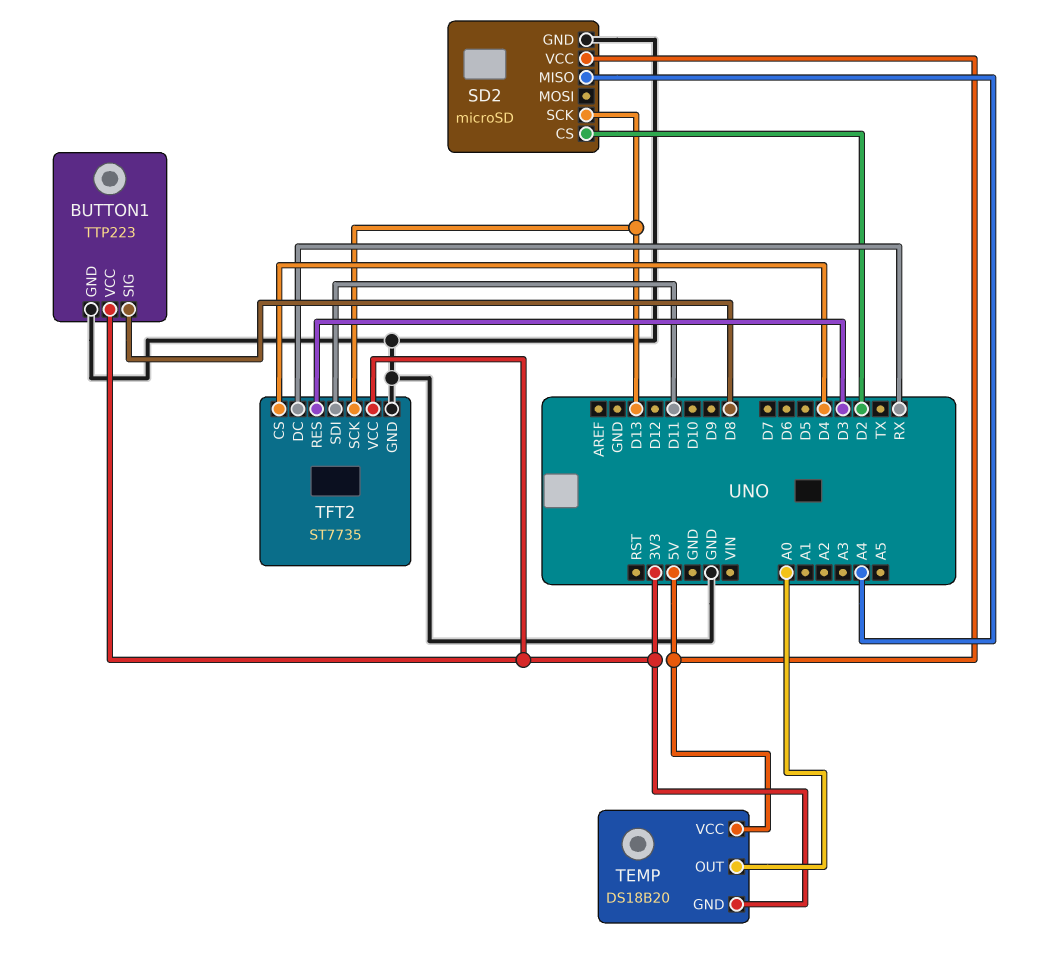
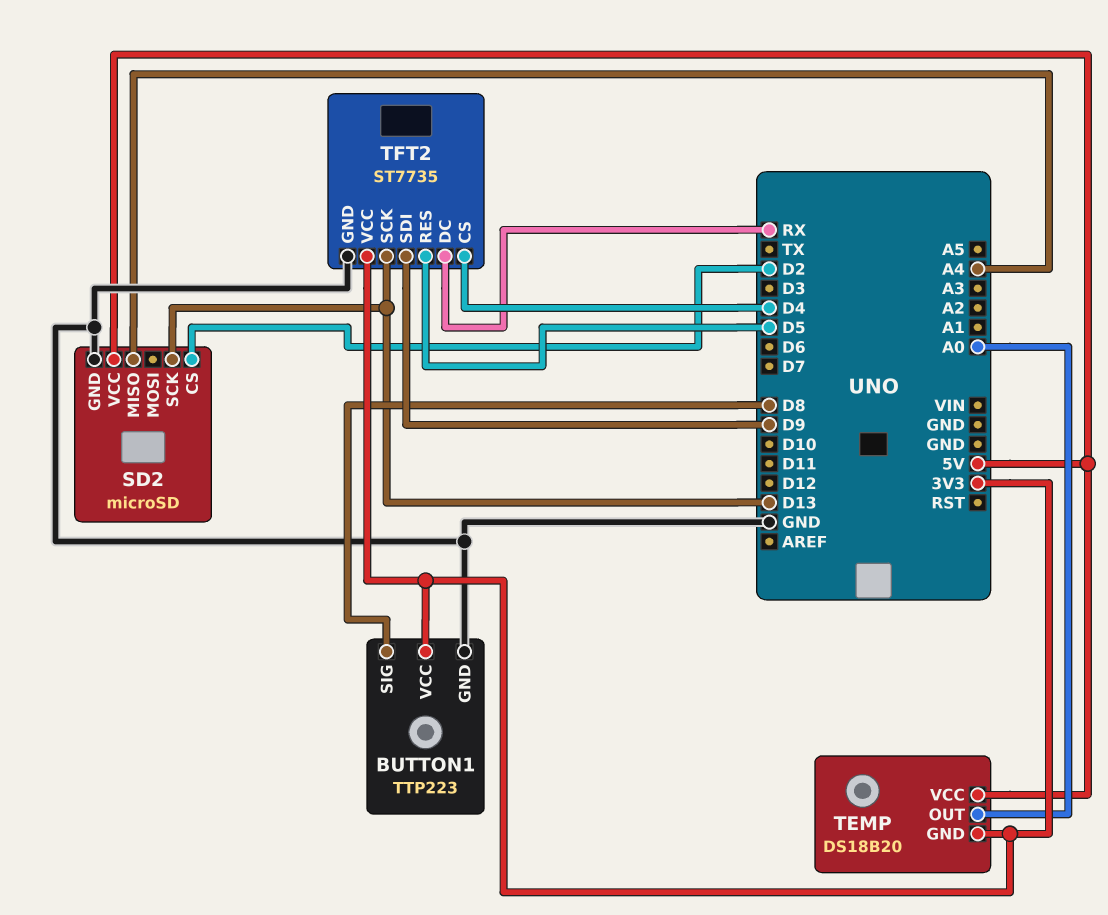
TFT2 pin RES: D3 -> D5
TFT2 pin SDI: D11 -> D9

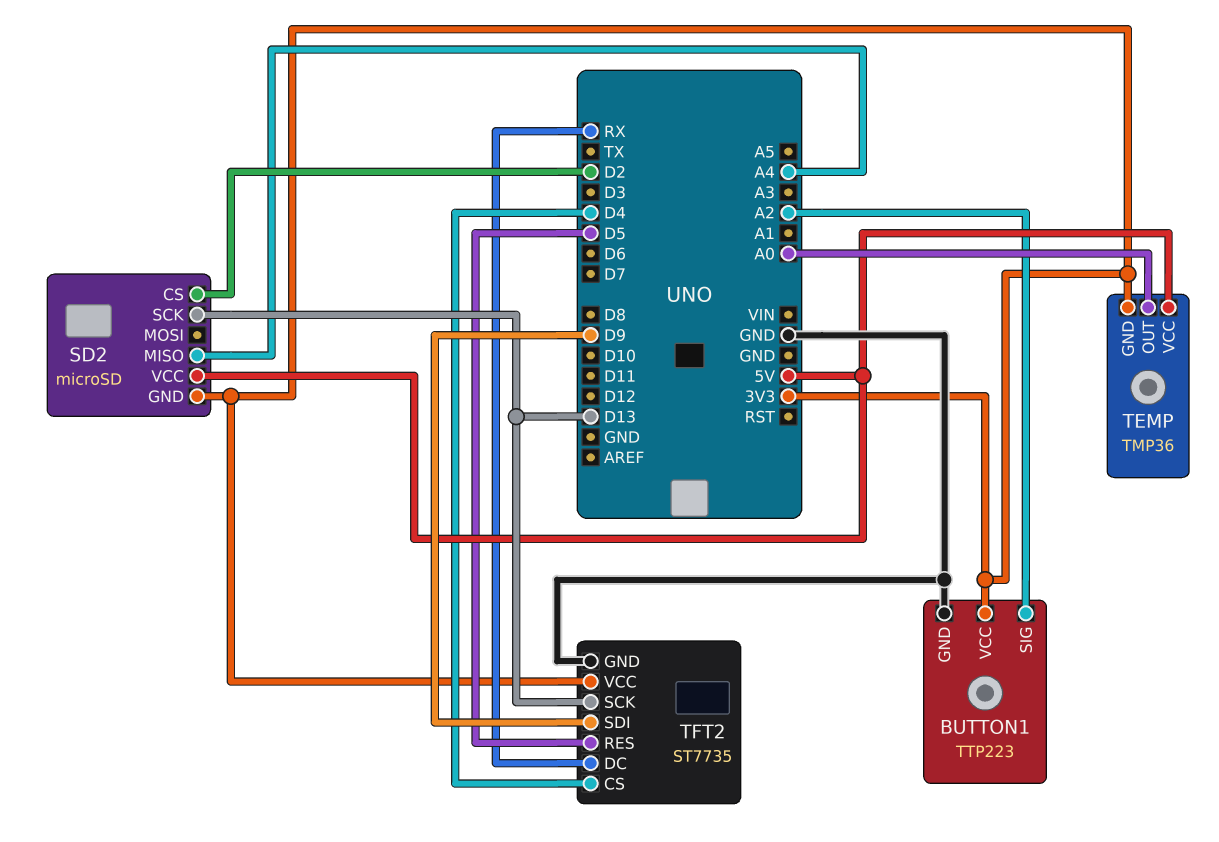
BUTTON1 pin SIG: D8 -> A2
SD2 pin GND: GND -> 3V3
TEMP: DS18B20 -> TMP36

